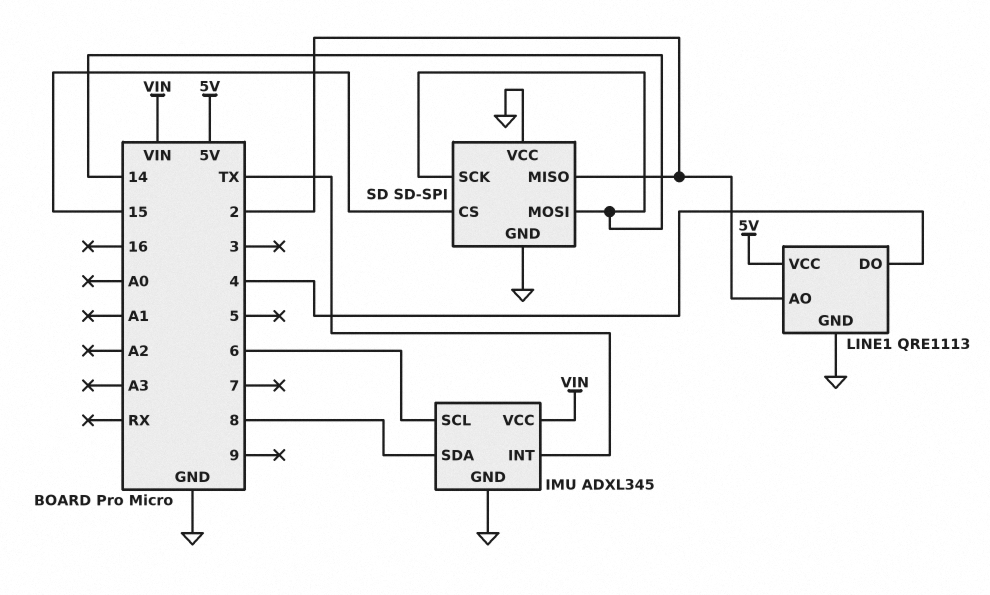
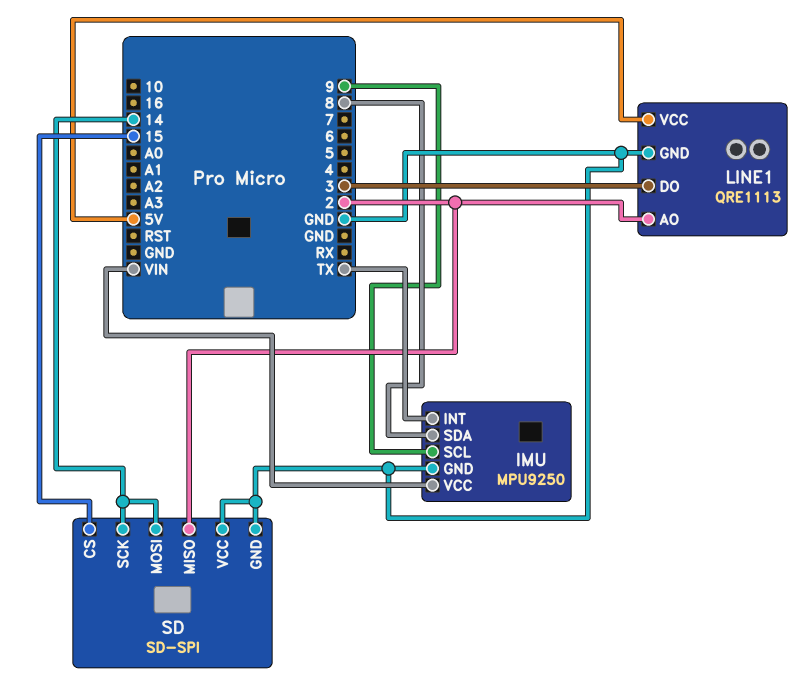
IMU: ADXL345 -> MPU9250
IMU pin SCL: 6 -> 9
LINE1 pin DO: 4 -> 3

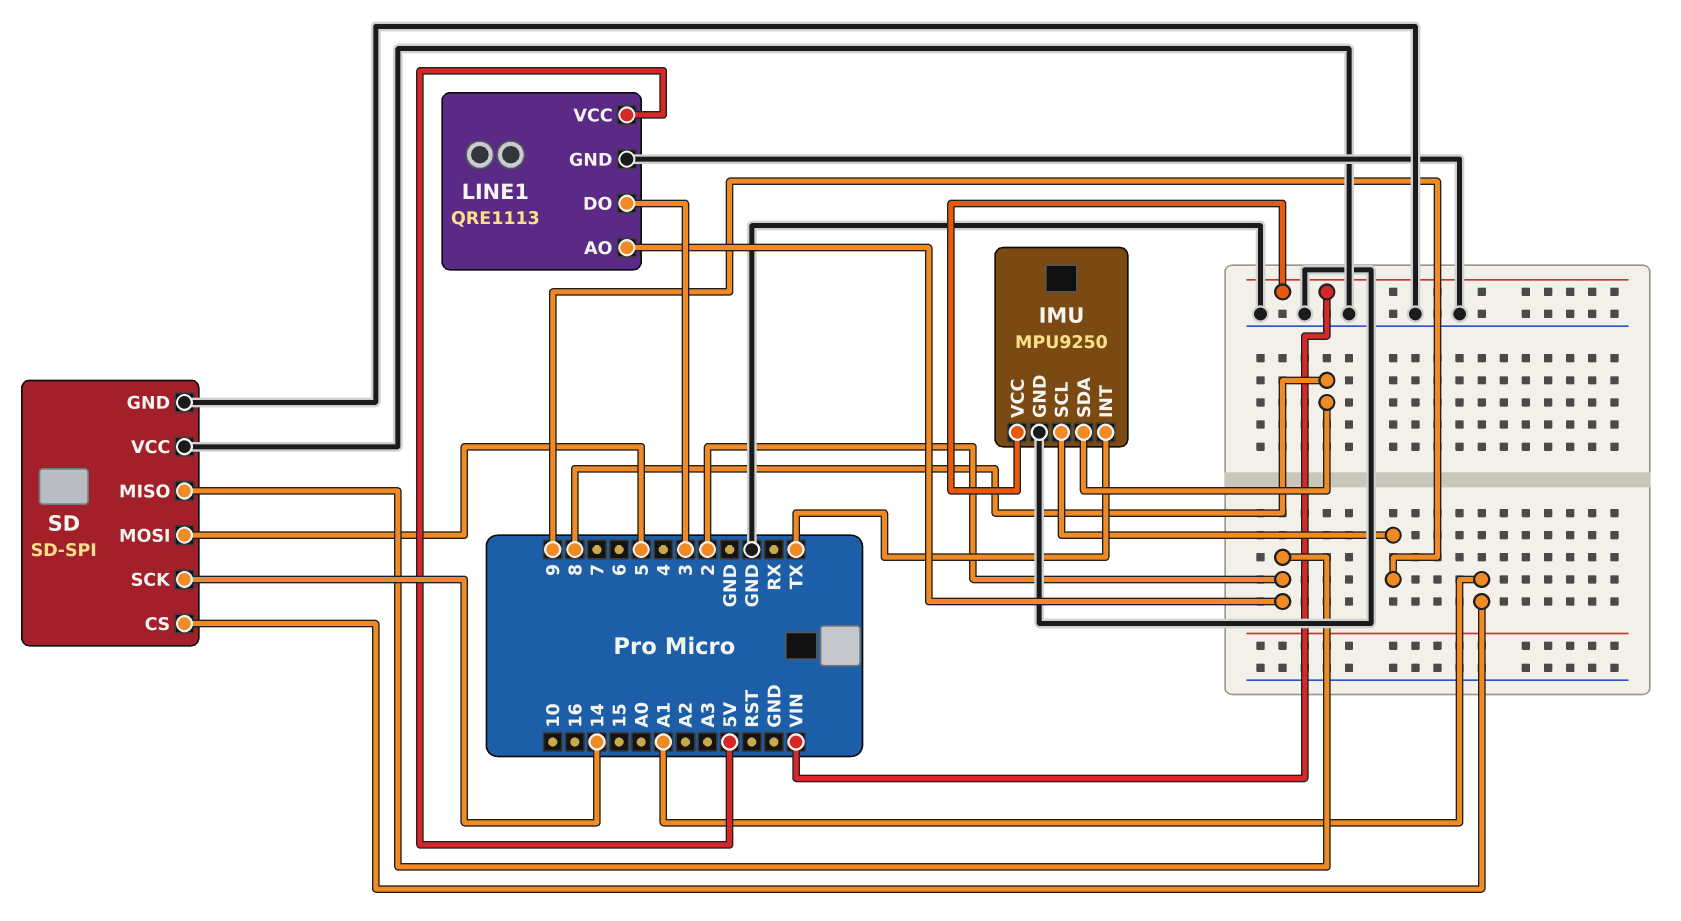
SD pin CS: 15 -> A1
SD pin MOSI: 14 -> 5

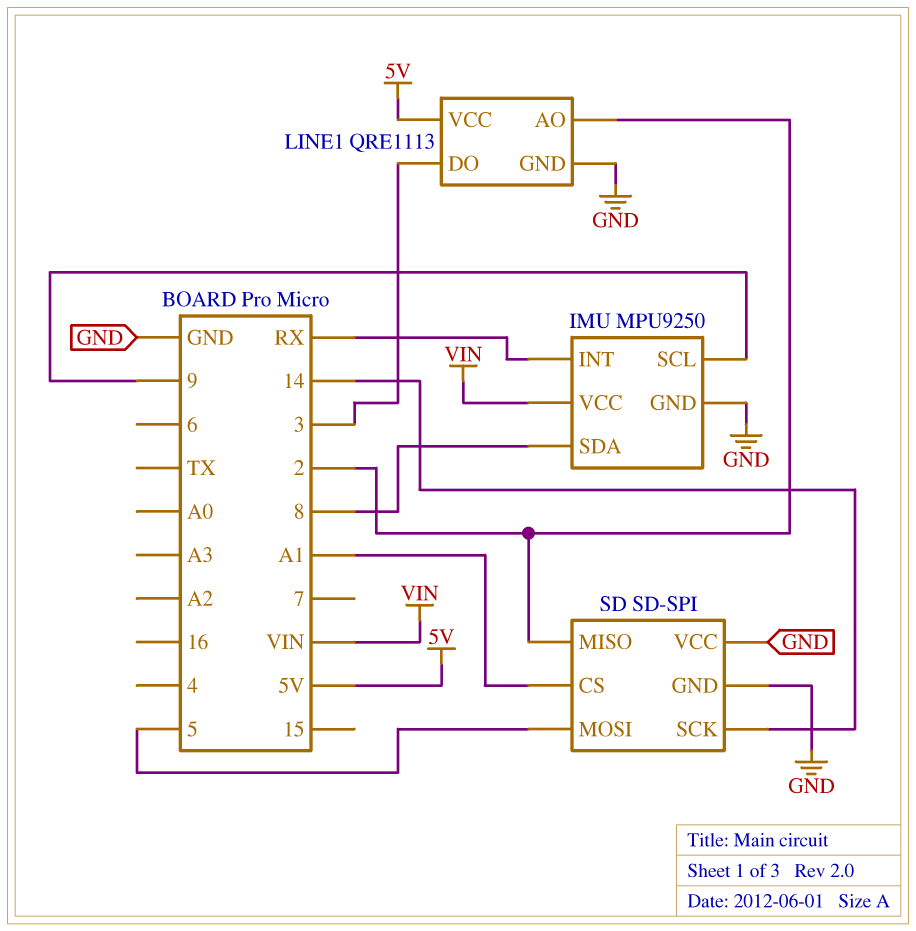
IMU pin INT: TX -> RX

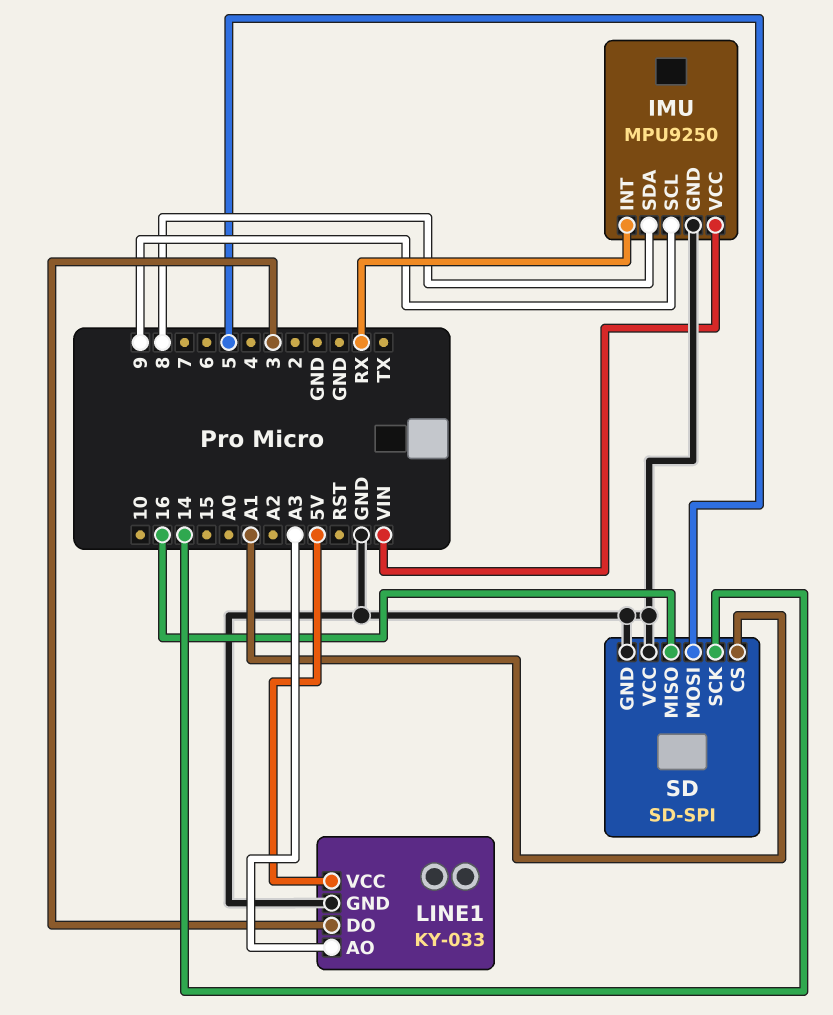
LINE1: QRE1113 -> KY-033
LINE1 pin AO: 2 -> A3
SD pin MISO: 2 -> 16

